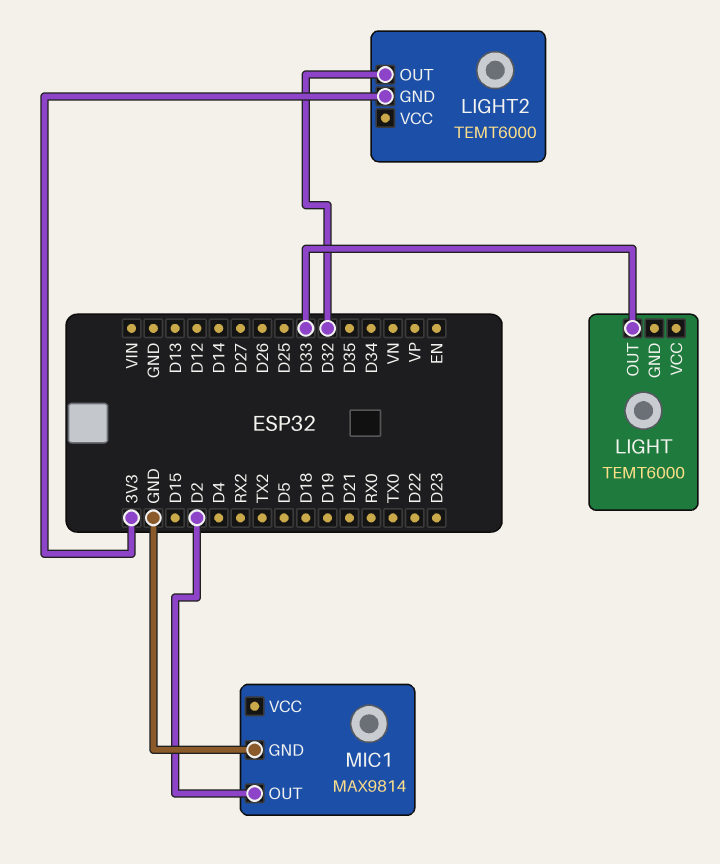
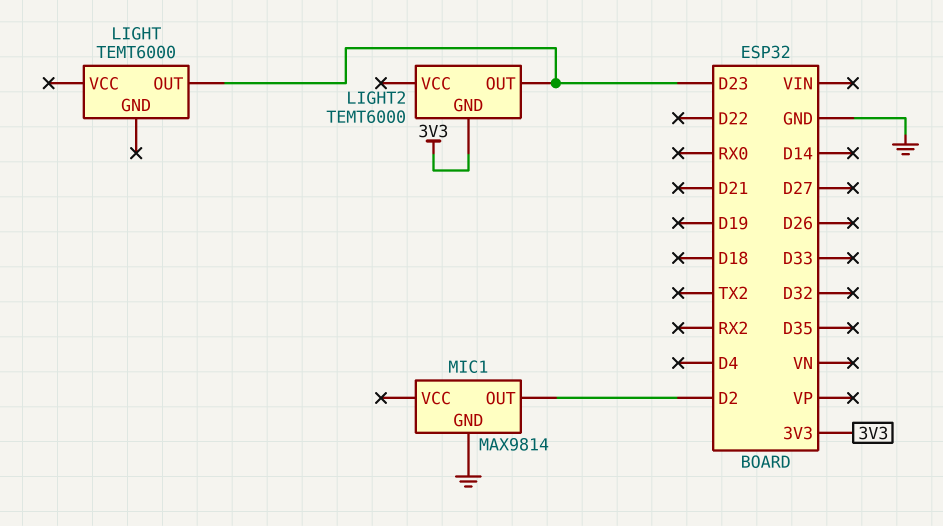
LIGHT pin OUT: D33 -> D23
LIGHT2 pin OUT: D32 -> D23

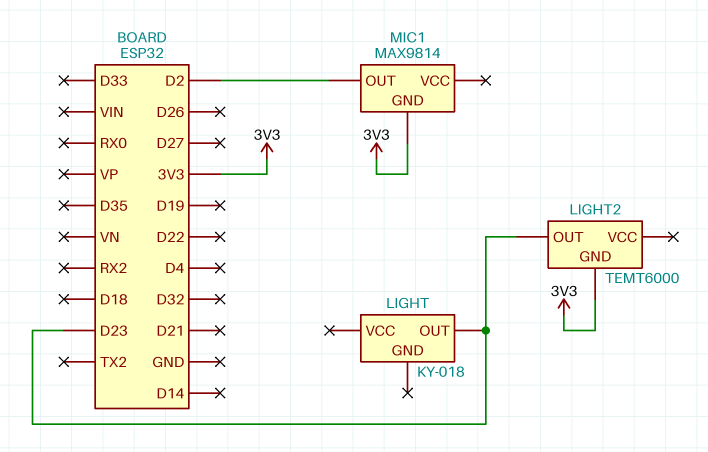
LIGHT: TEMT6000 -> KY-018
MIC1 pin GND: GND -> 3V3

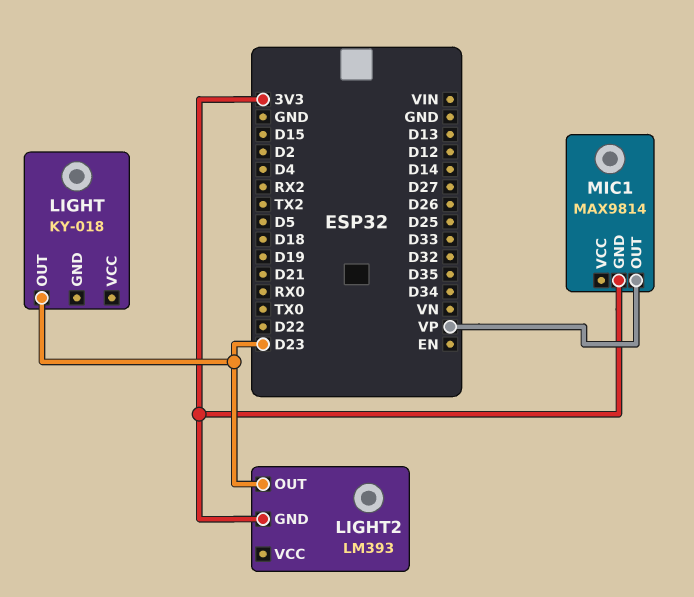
LIGHT2: TEMT6000 -> LM393
MIC1 pin OUT: D2 -> VP

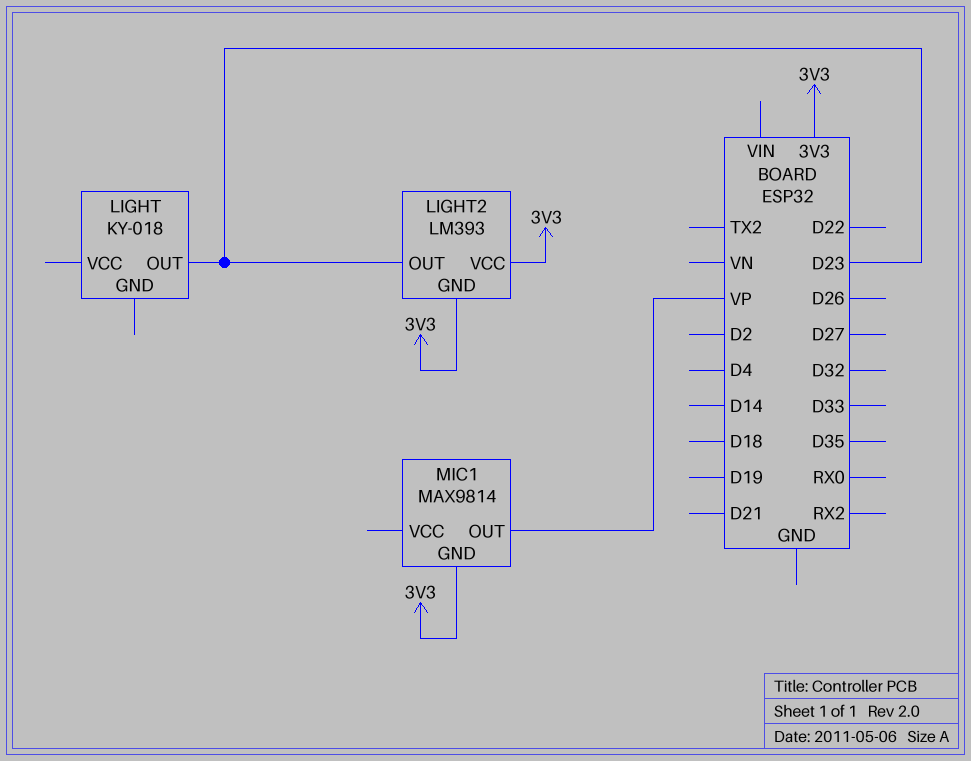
LIGHT2 pin VCC: none -> 3V3

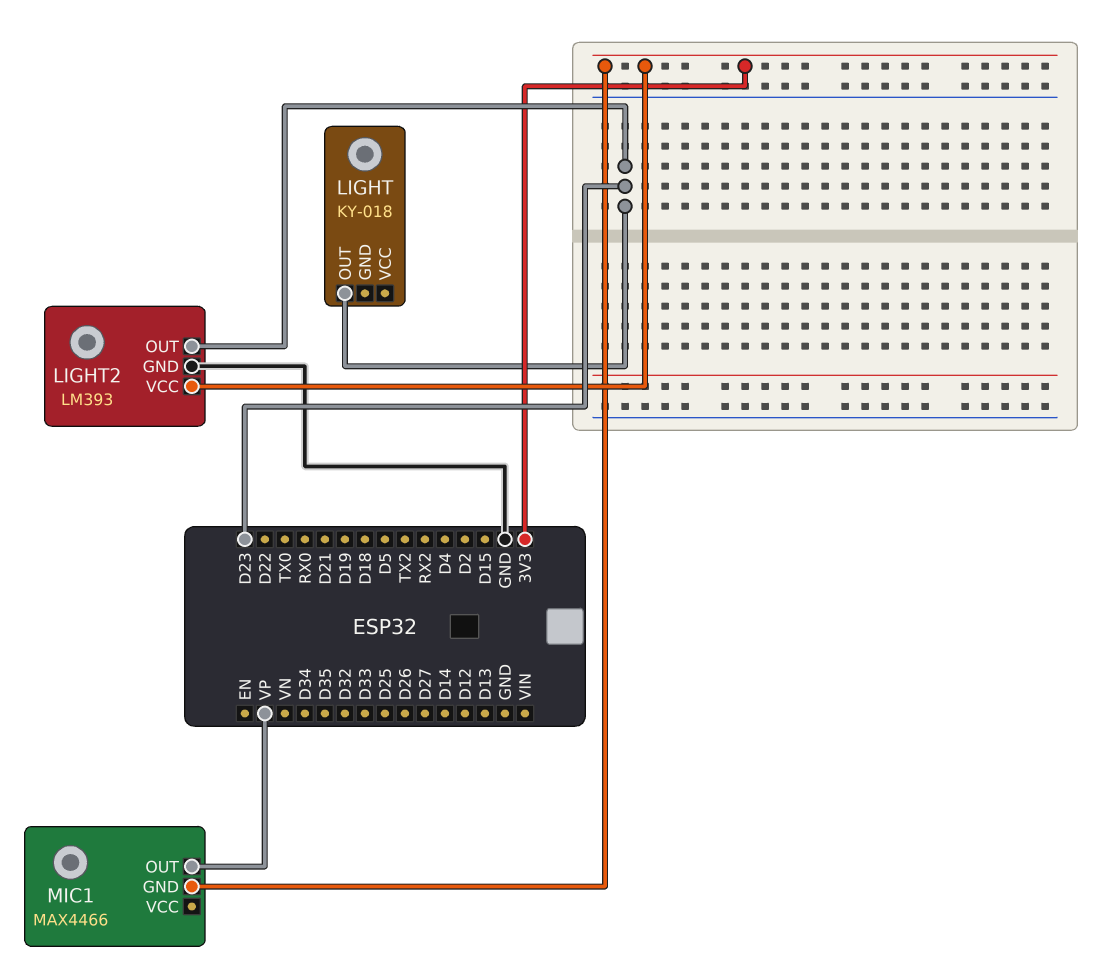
LIGHT2 pin GND: 3V3 -> GND
MIC1: MAX9814 -> MAX4466

